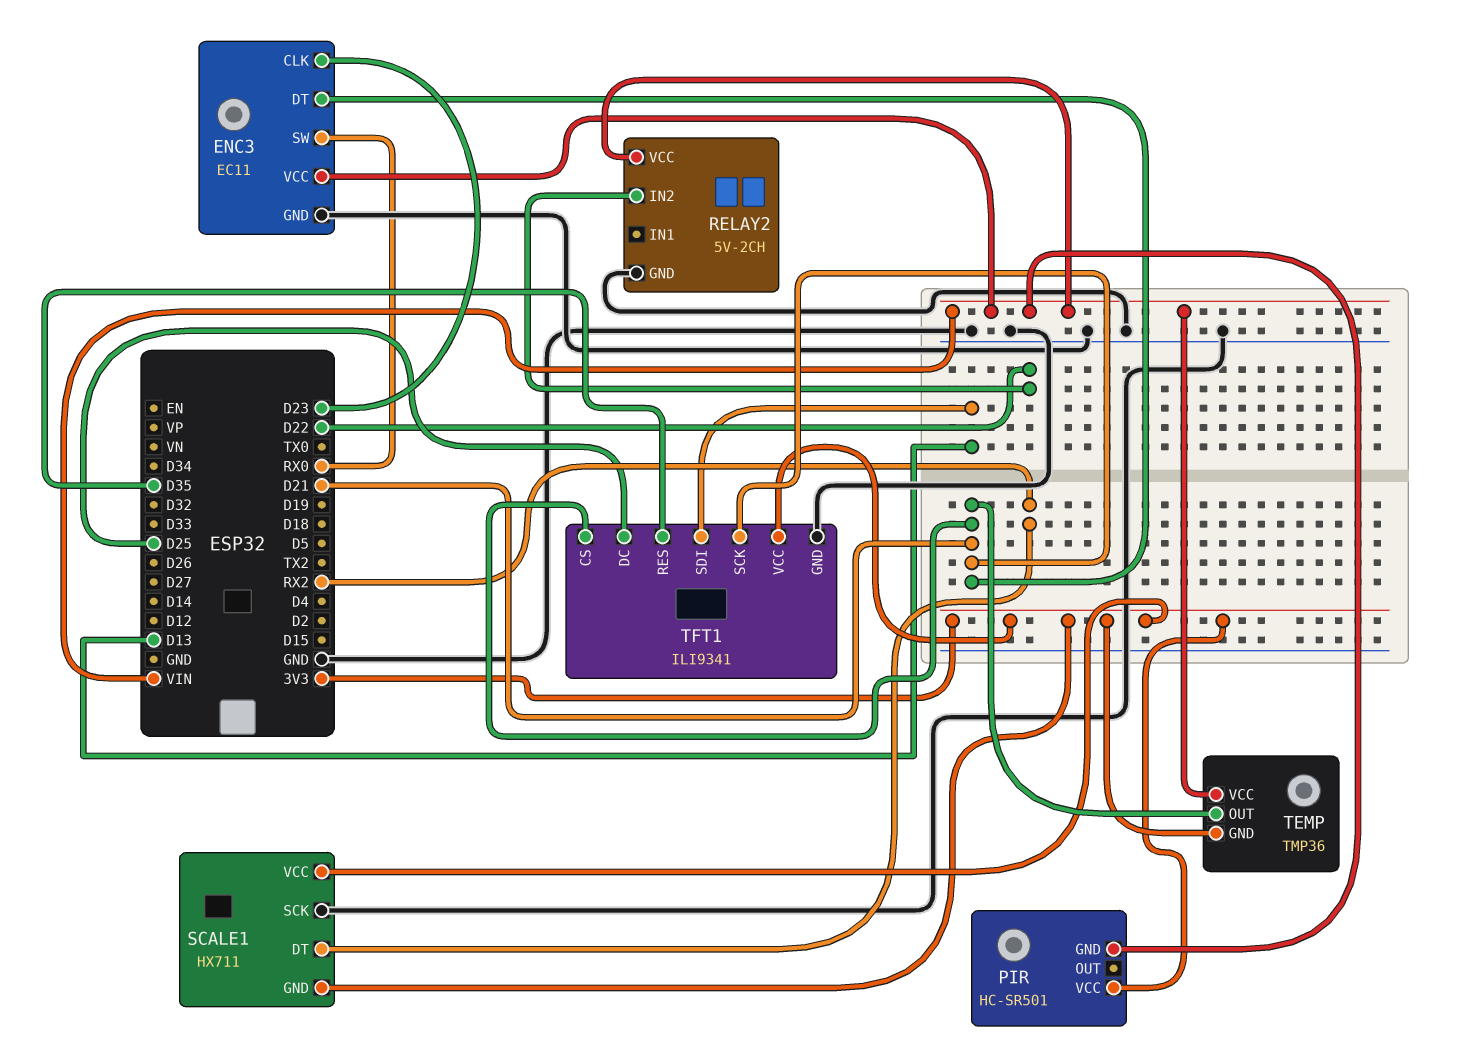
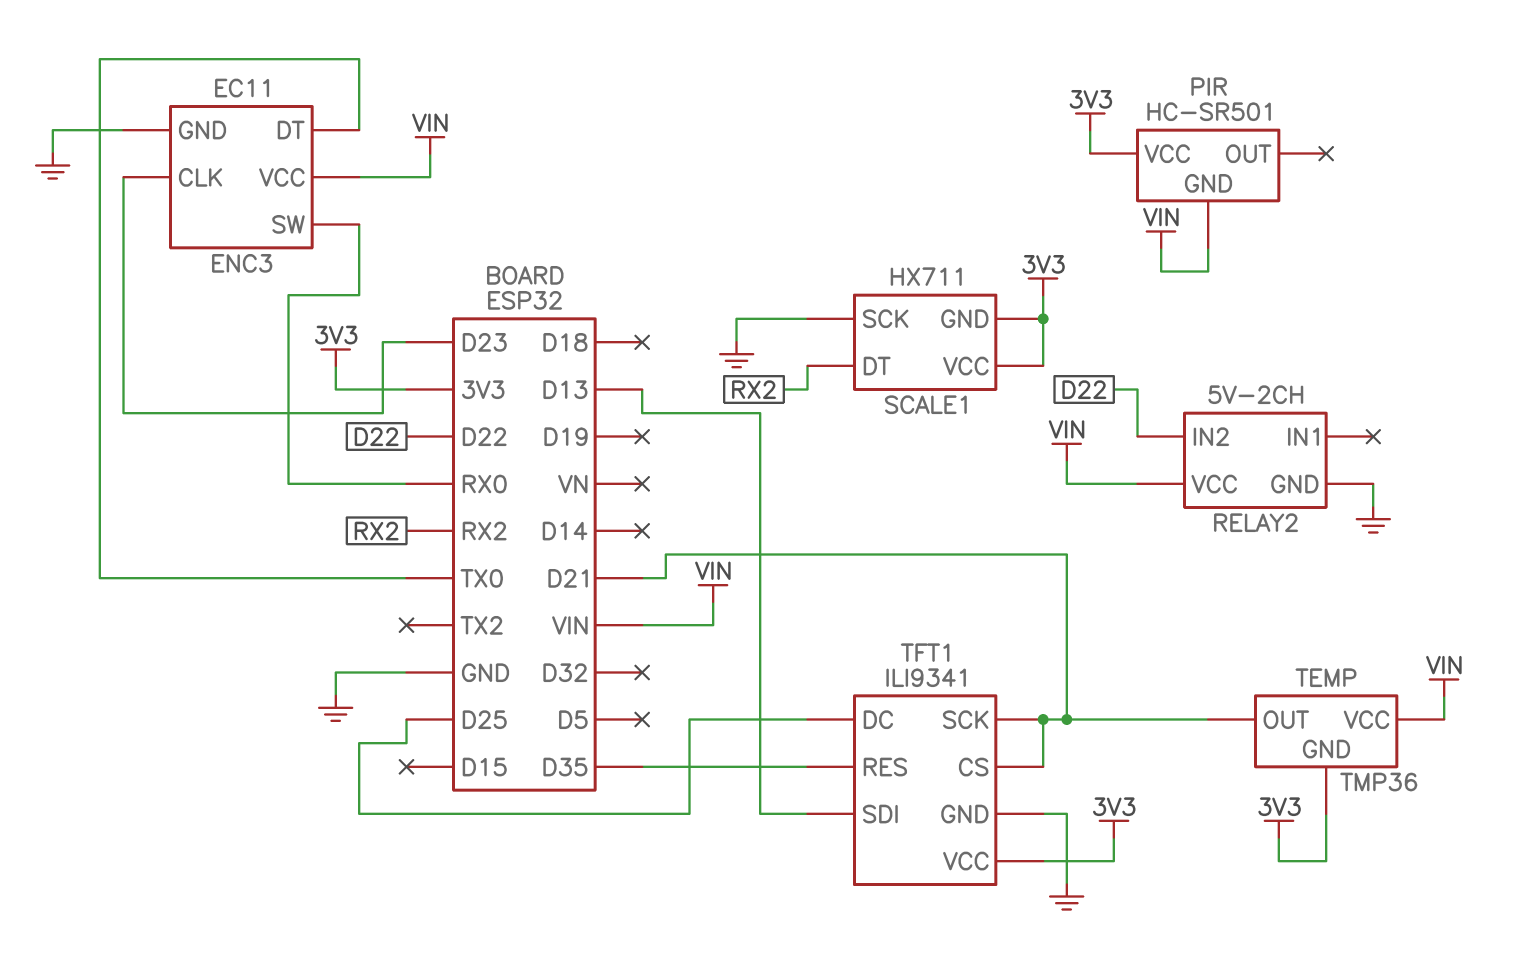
ENC3 pin DT: D21 -> TX0

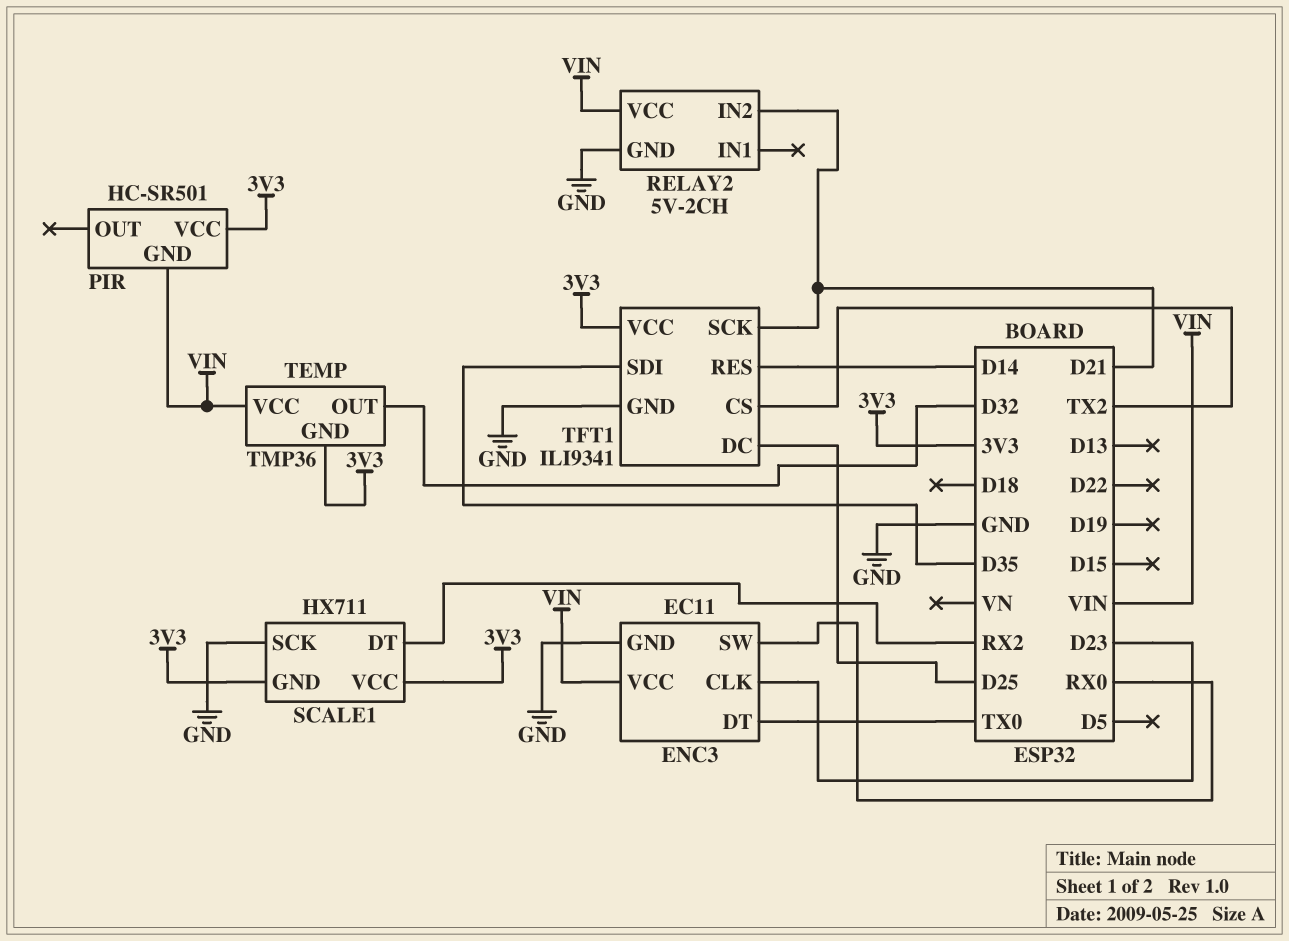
RELAY2 pin IN2: D22 -> D21
TEMP pin OUT: D21 -> D32
TFT1 pin CS: D21 -> TX2
TFT1 pin RES: D35 -> D14
TFT1 pin SDI: D13 -> D35

